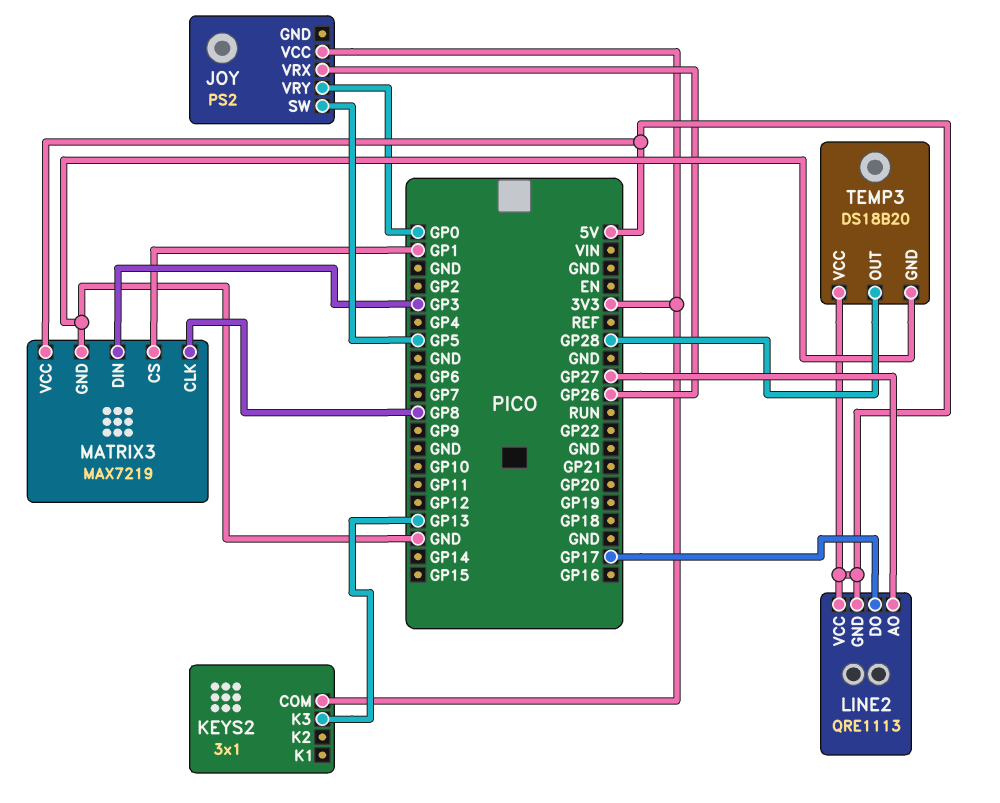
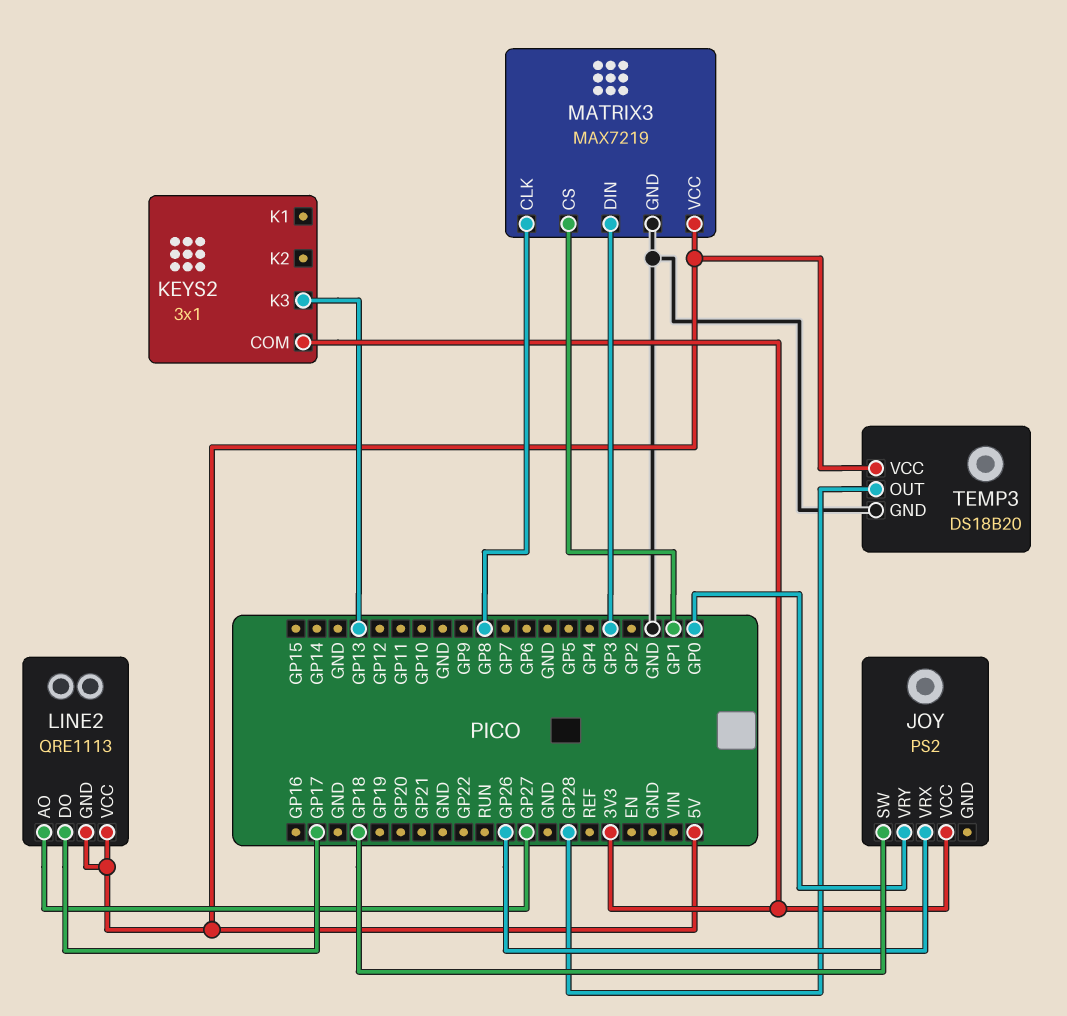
JOY pin SW: GP5 -> GP18

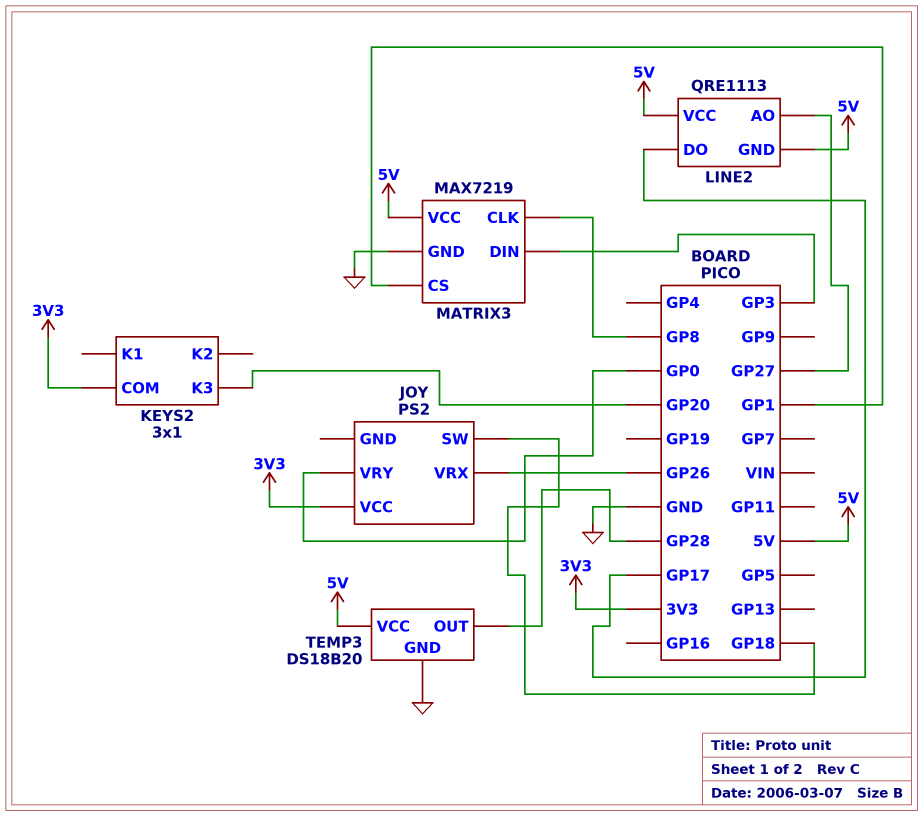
KEYS2 pin K3: GP13 -> GP20

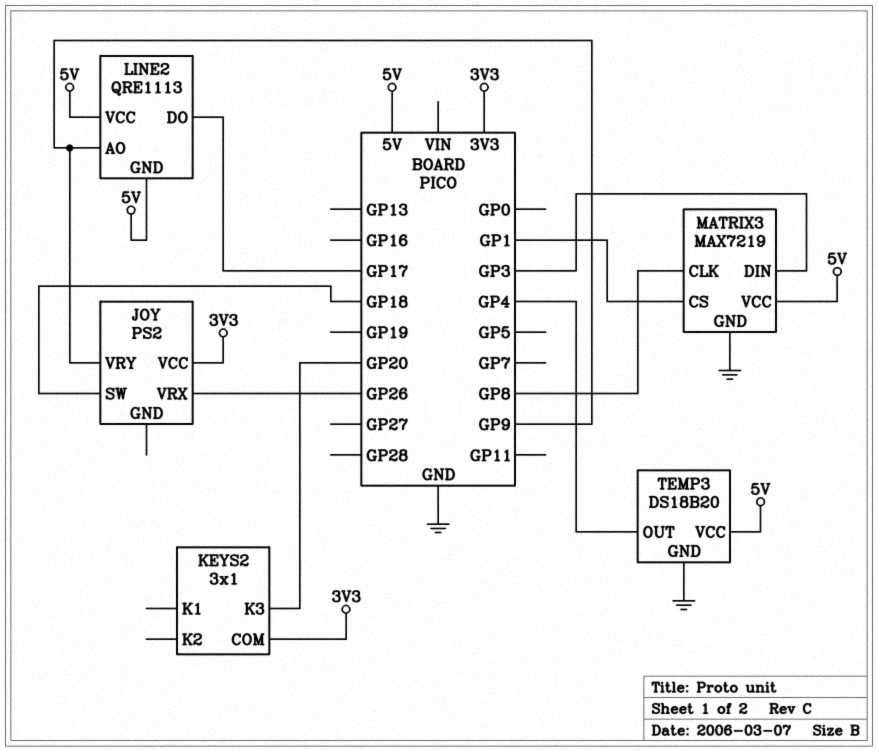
JOY pin VRY: GP0 -> GP9
LINE2 pin AO: GP27 -> GP9
TEMP3 pin OUT: GP28 -> GP4

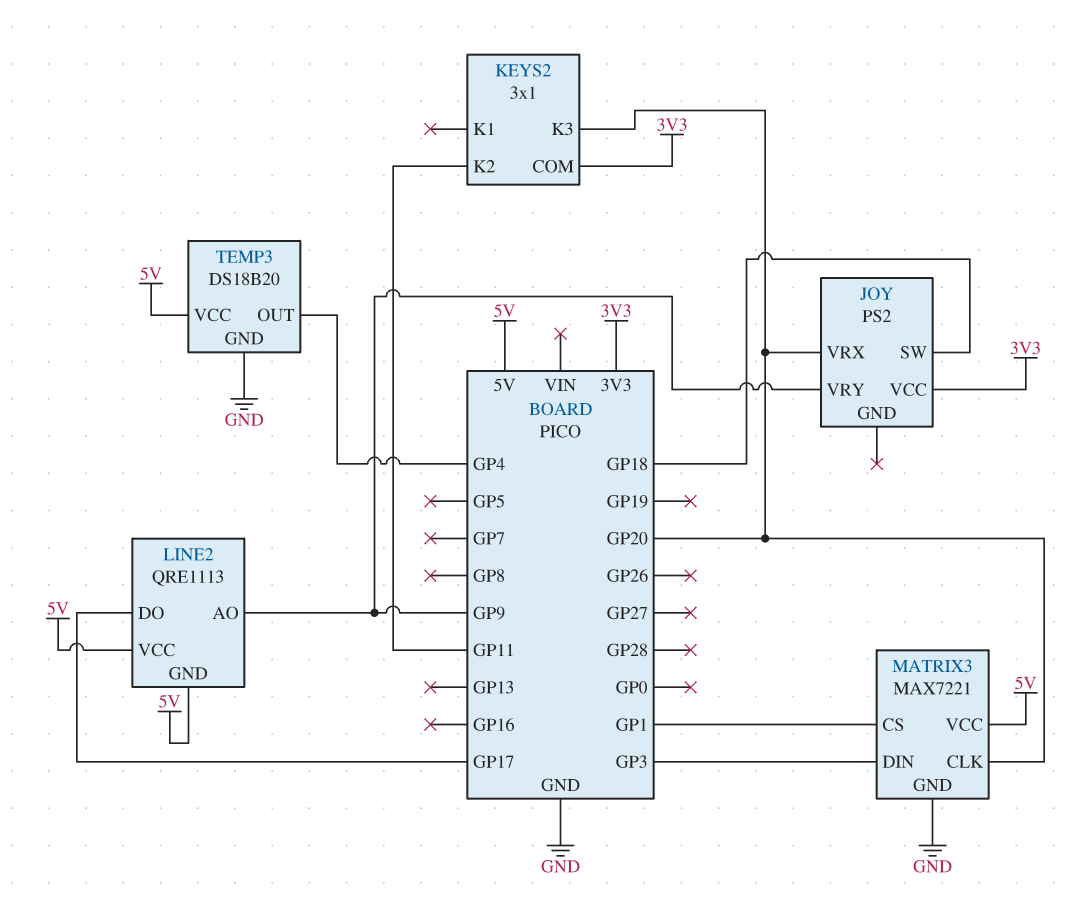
JOY pin VRX: GP26 -> GP20
KEYS2 pin K2: none -> GP11
MATRIX3: MAX7219 -> MAX7221
MATRIX3 pin CLK: GP8 -> GP20

